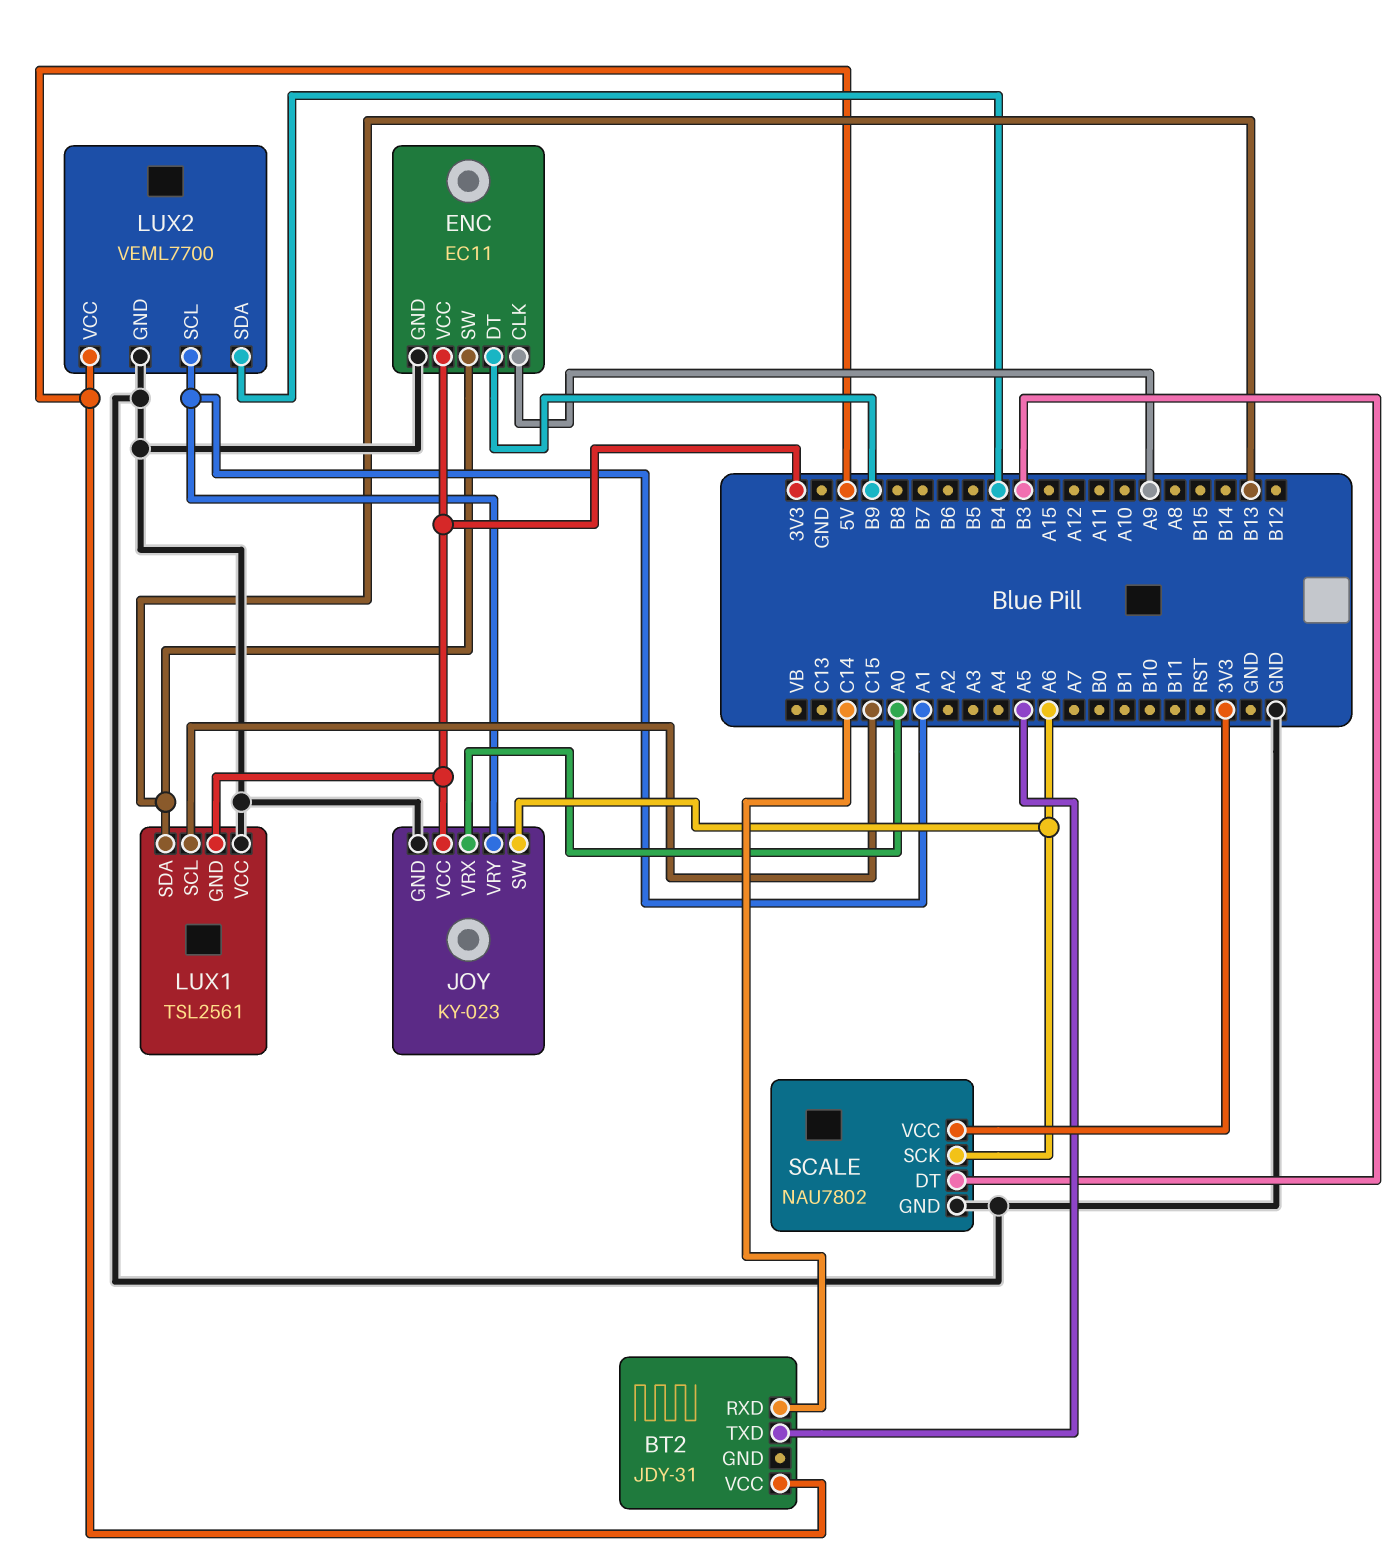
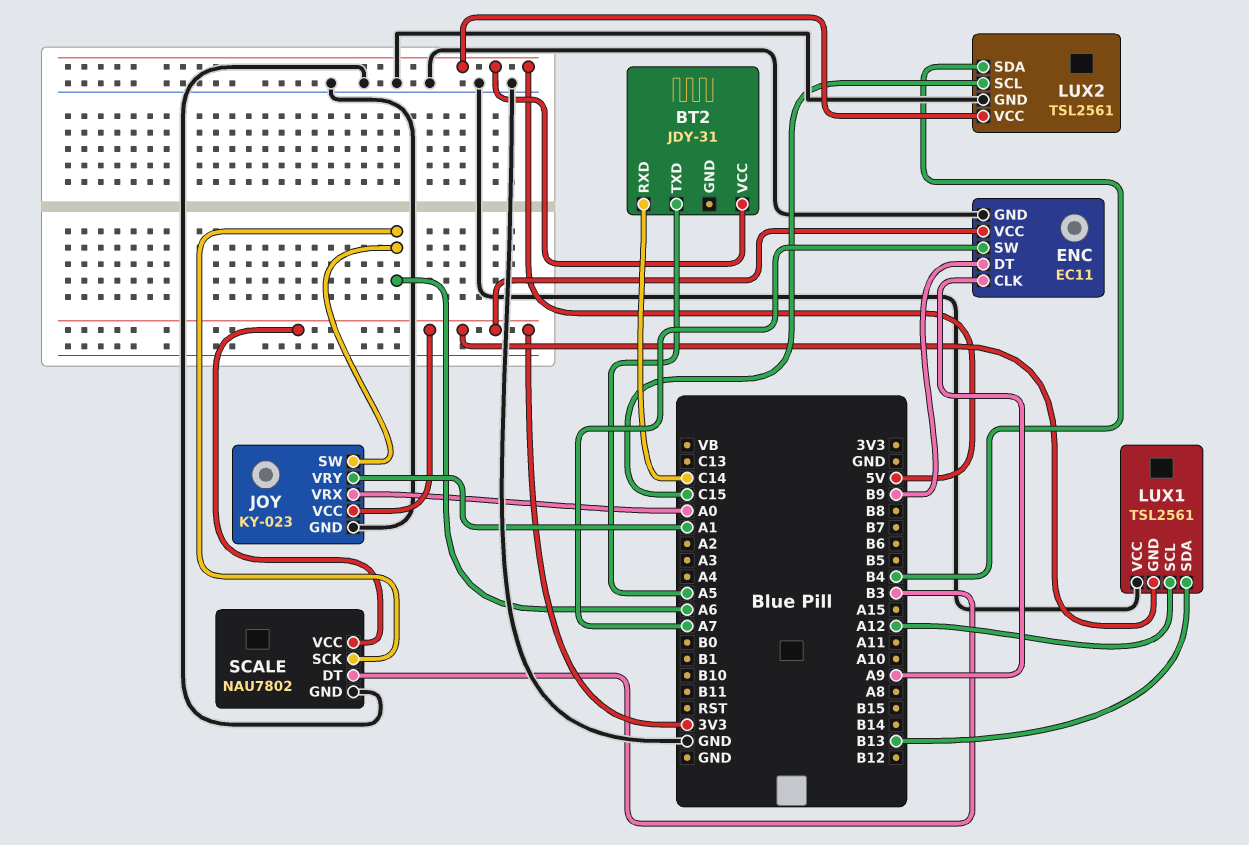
ENC pin SW: B13 -> A7
LUX1 pin SCL: C15 -> A12
LUX2: VEML7700 -> TSL2561
LUX2 pin SCL: A1 -> C15

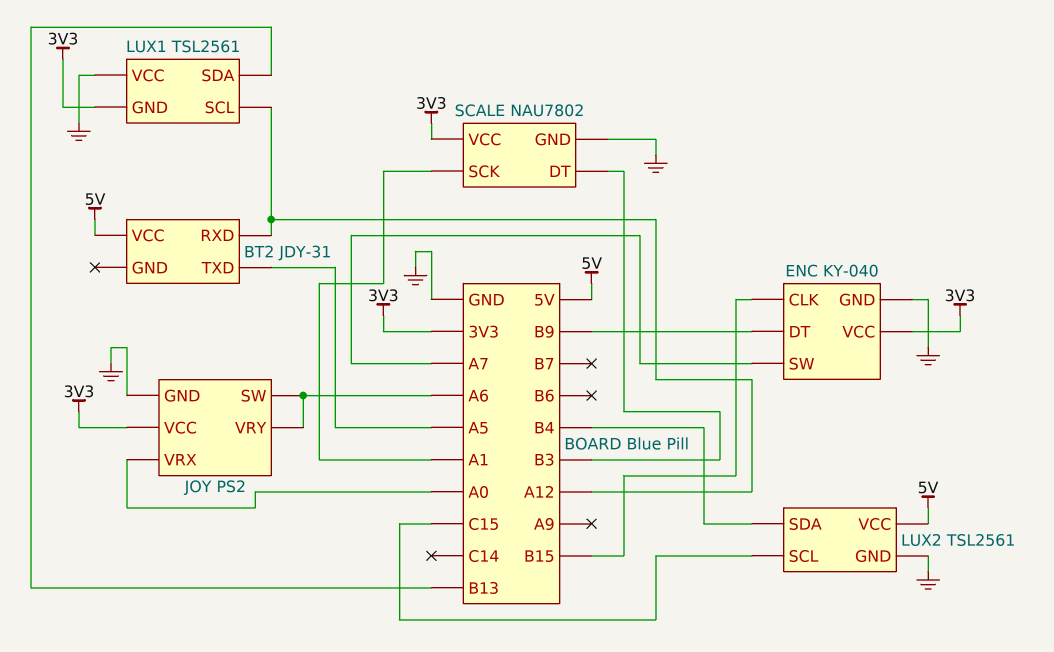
BT2 pin RXD: C14 -> A12
ENC: EC11 -> KY-040
ENC pin CLK: A9 -> B15
JOY: KY-023 -> PS2
JOY pin VRY: A1 -> A6
SCALE pin SCK: A6 -> A1

